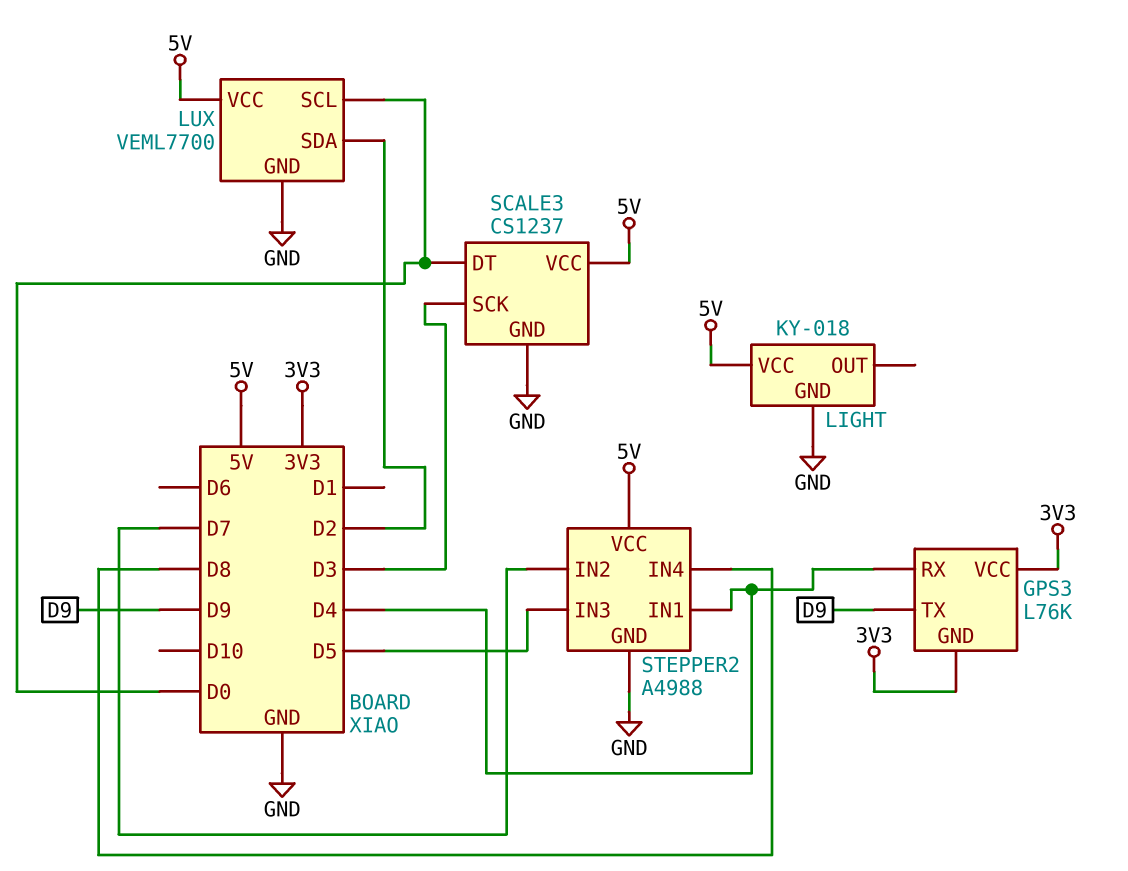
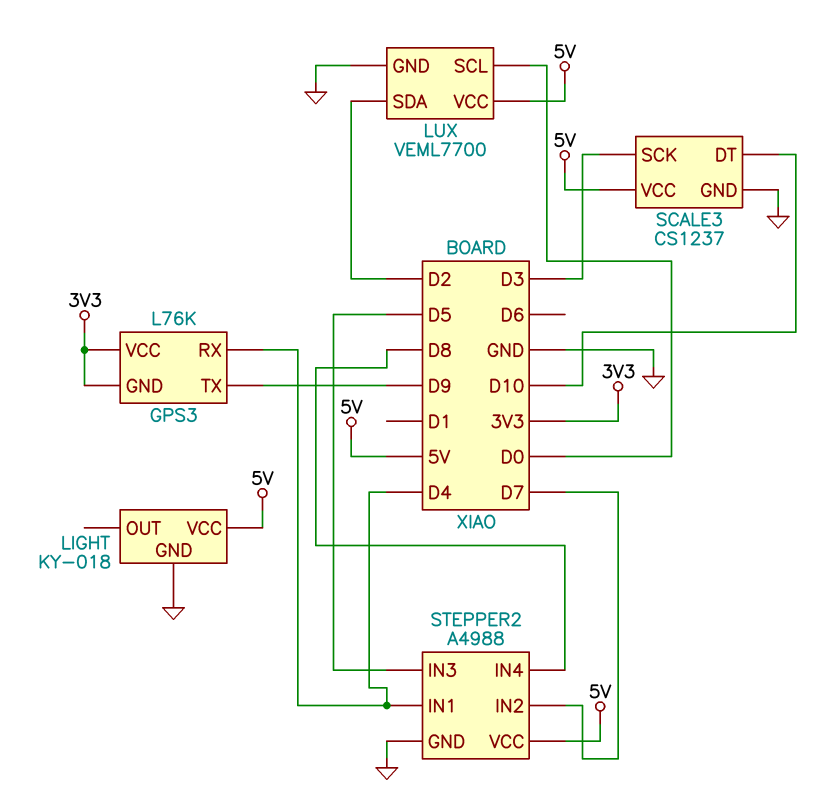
SCALE3 pin DT: D0 -> D10

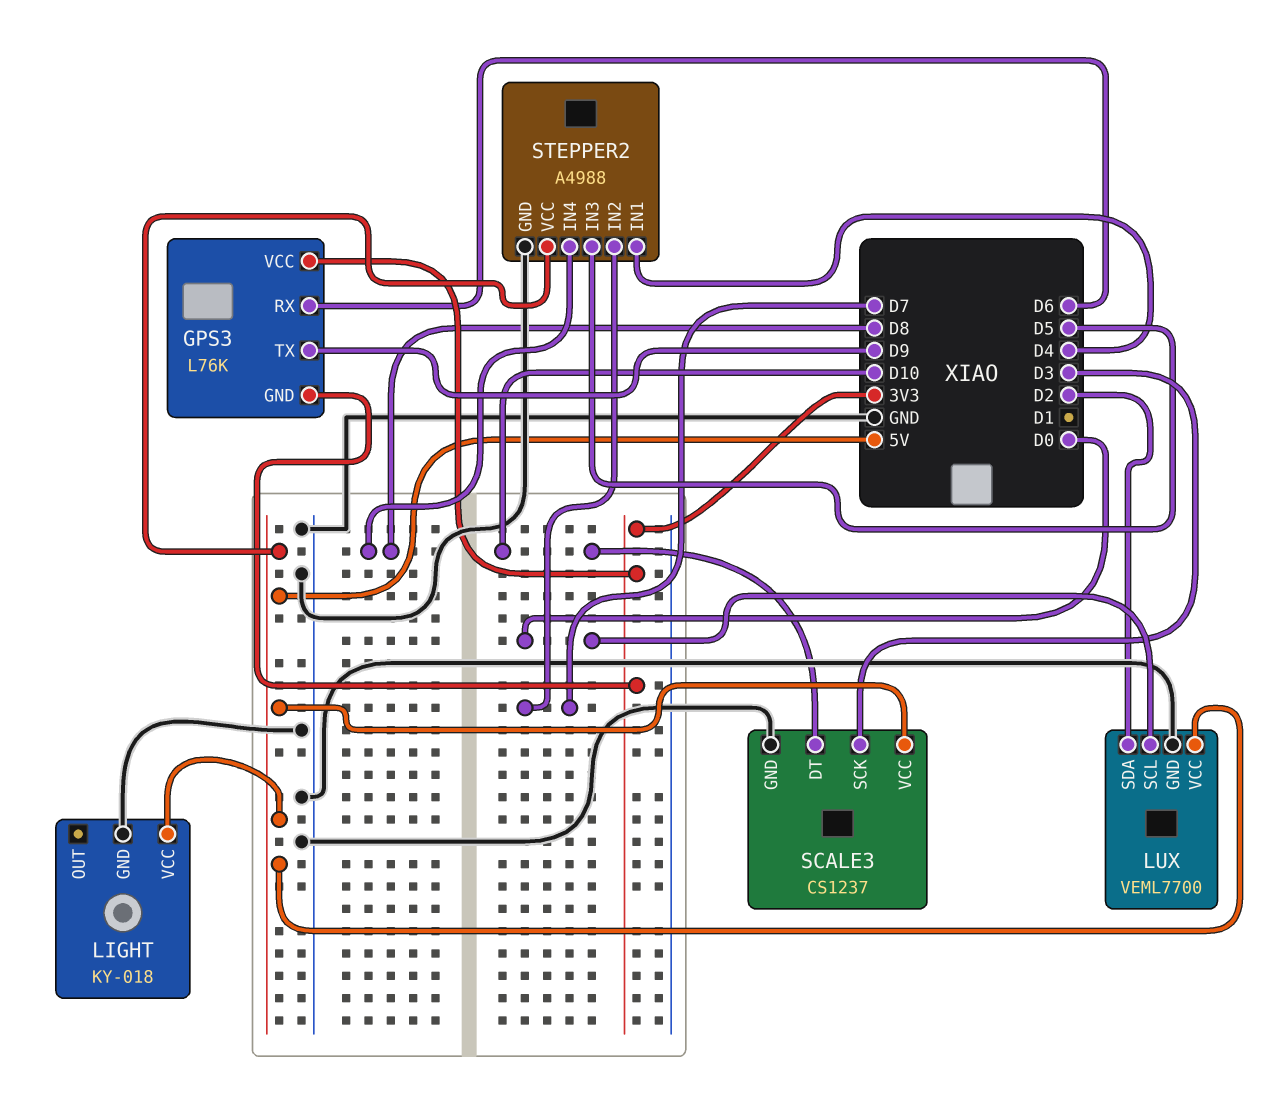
GPS3 pin RX: D4 -> D6

